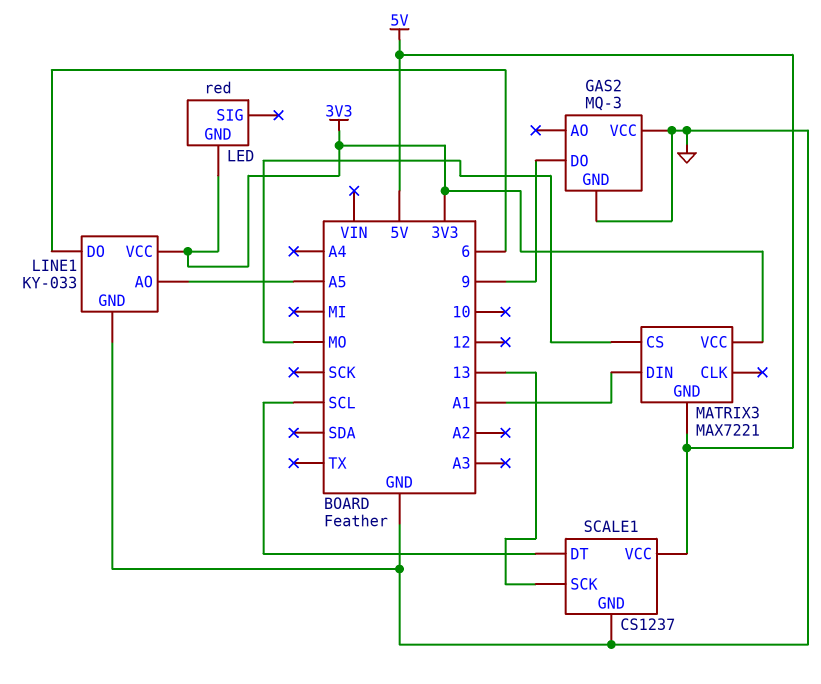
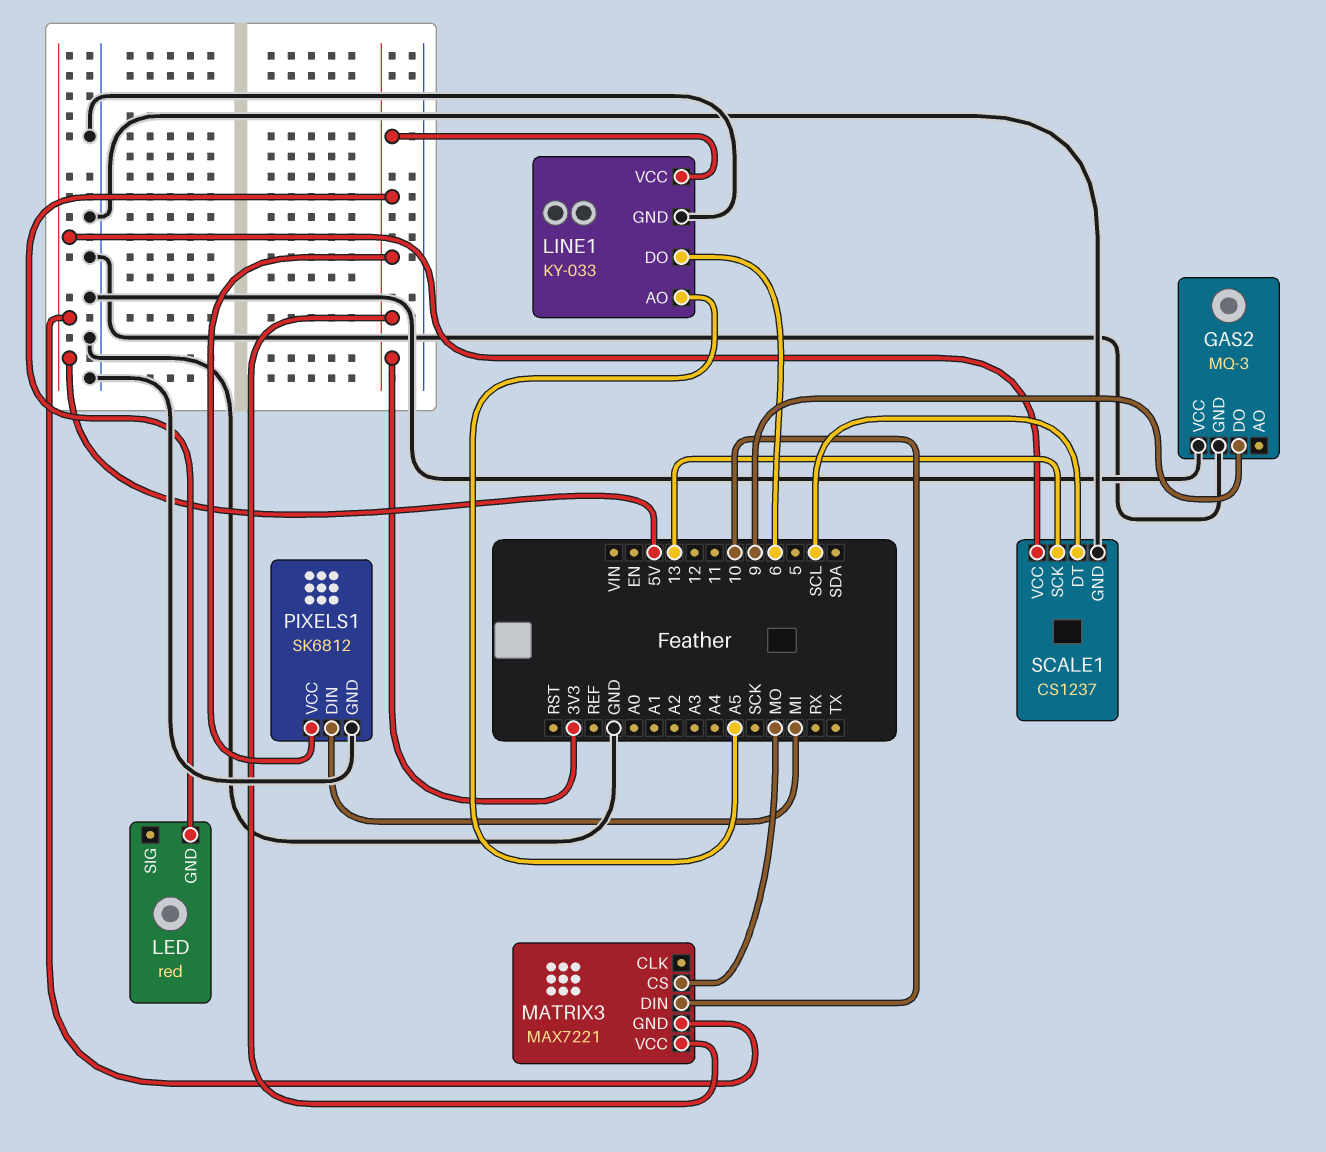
MATRIX3 pin DIN: A1 -> 10
PIXELS1: none -> SK6812
PIXELS1 pin DIN: none -> MI
PIXELS1 pin GND: none -> GND
PIXELS1 pin VCC: none -> 3V3

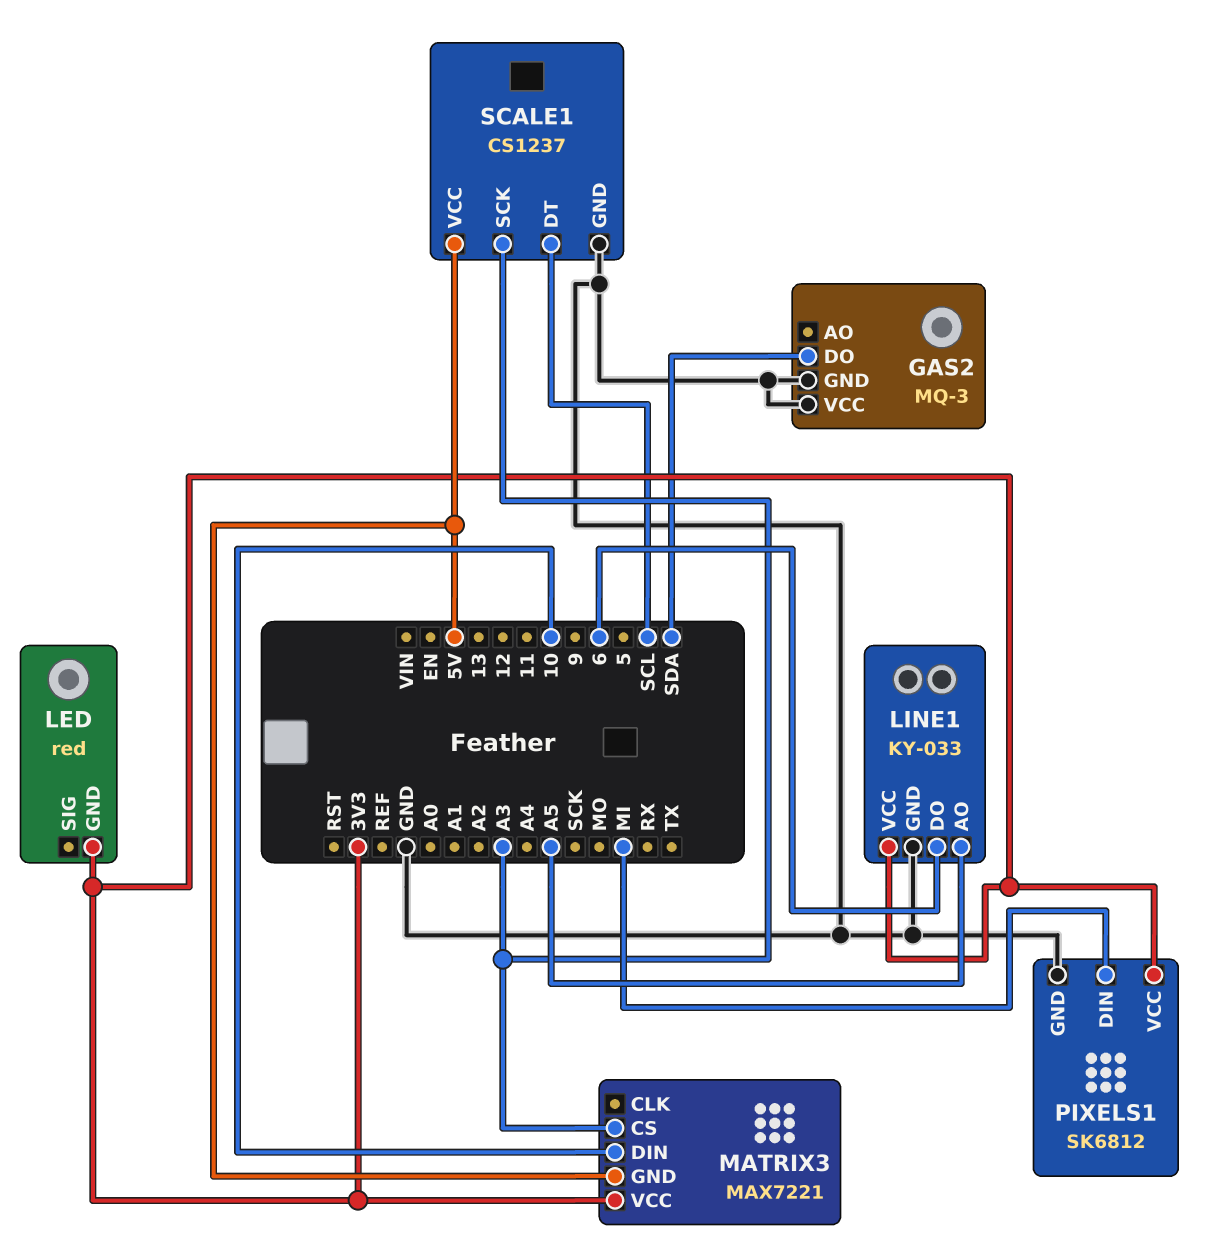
GAS2 pin DO: 9 -> SDA
MATRIX3 pin CS: MO -> A3
SCALE1 pin SCK: 13 -> A3

